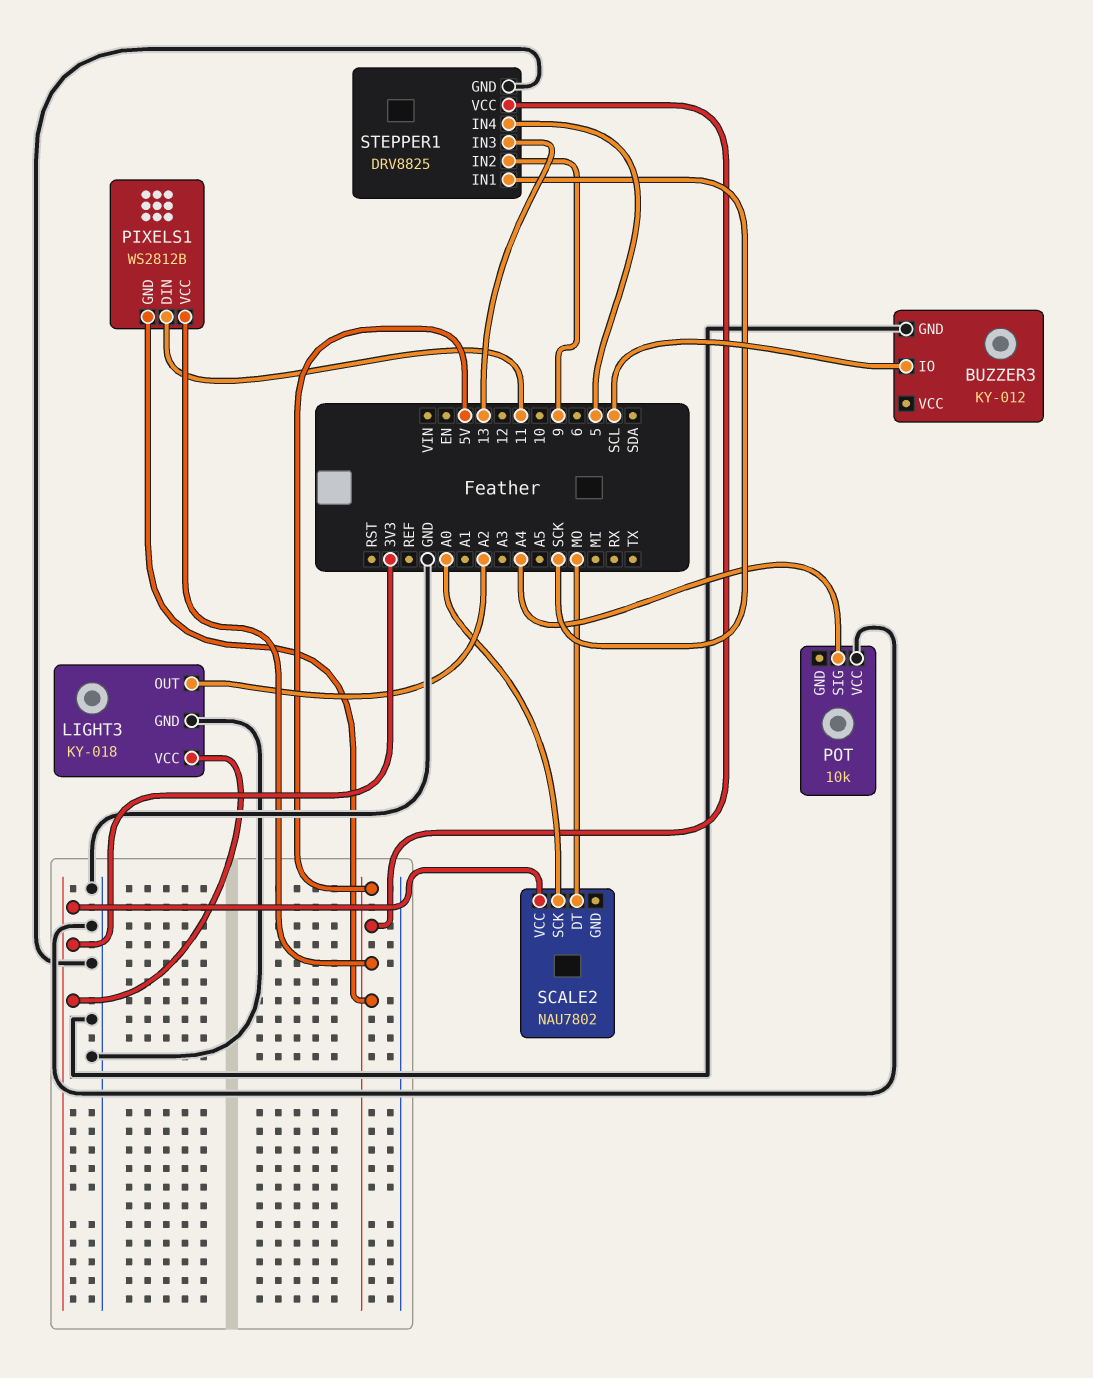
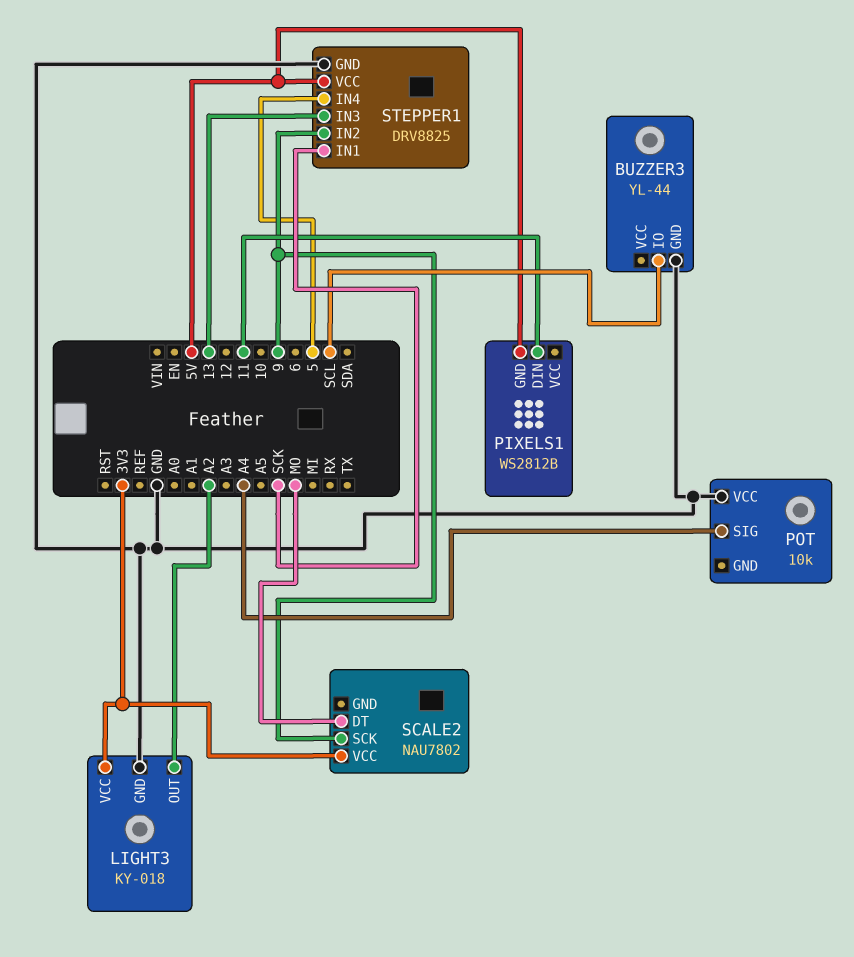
BUZZER3: KY-012 -> YL-44
PIXELS1 pin VCC: 5V -> none
SCALE2 pin SCK: A0 -> 9

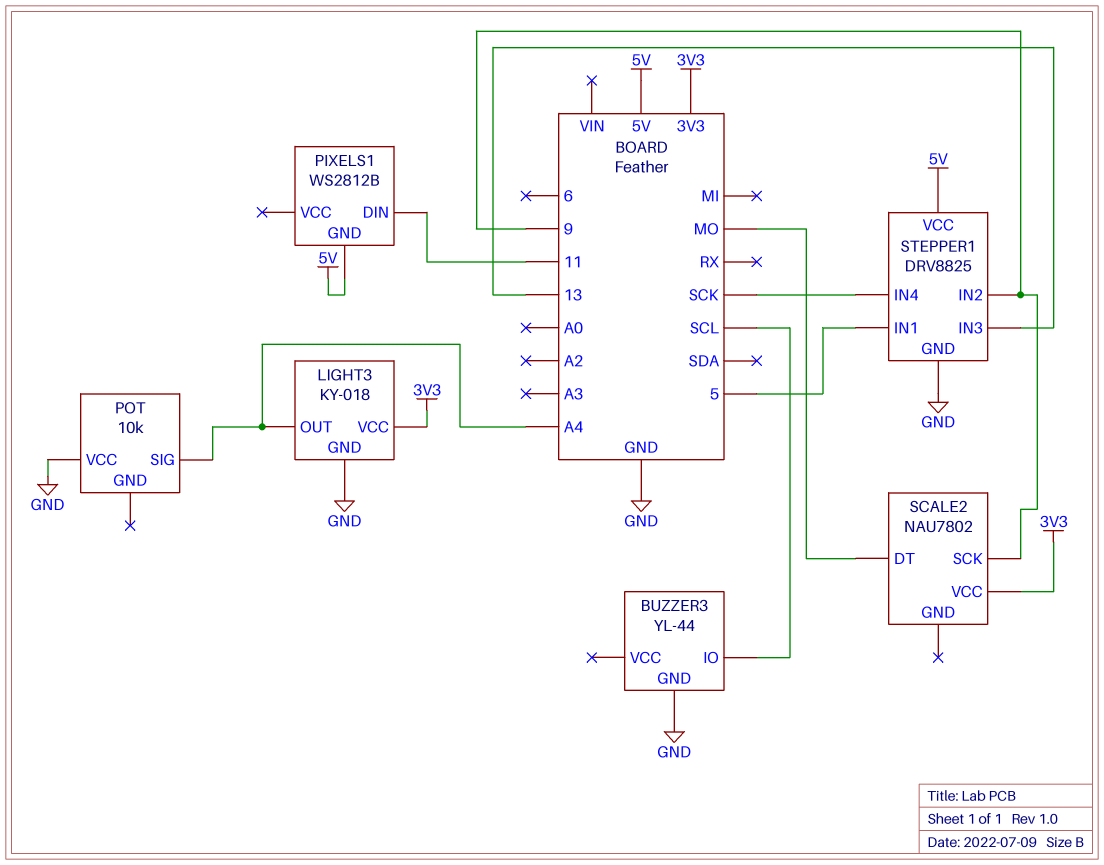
LIGHT3 pin OUT: A2 -> A4
STEPPER1 pin IN1: SCK -> 5
STEPPER1 pin IN4: 5 -> SCK

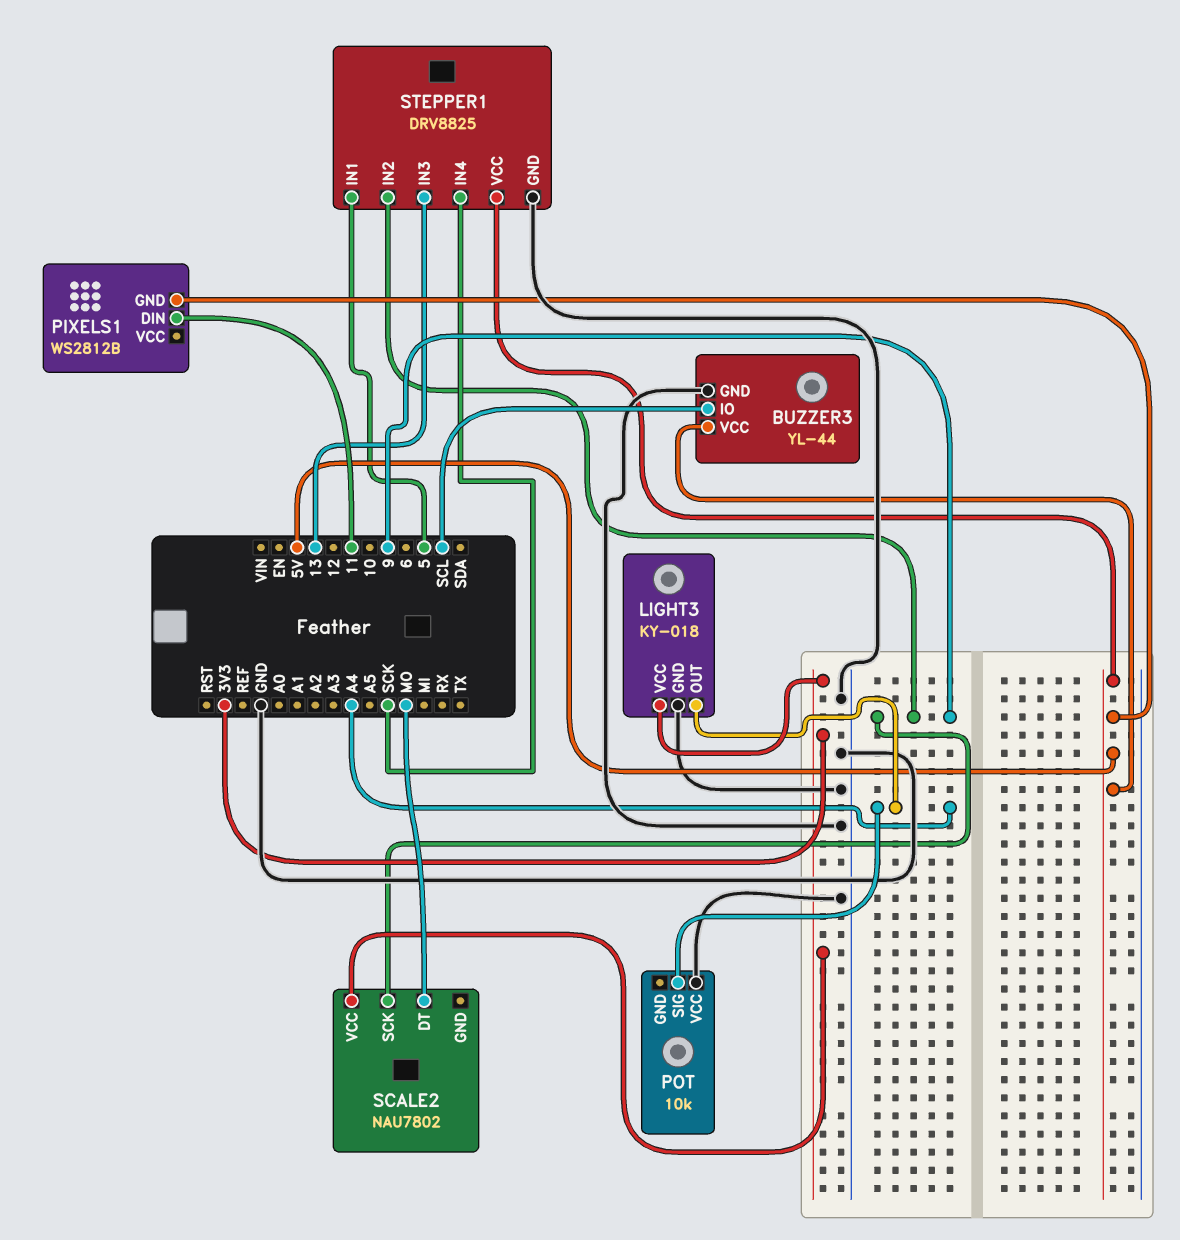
BUZZER3 pin VCC: none -> 5V

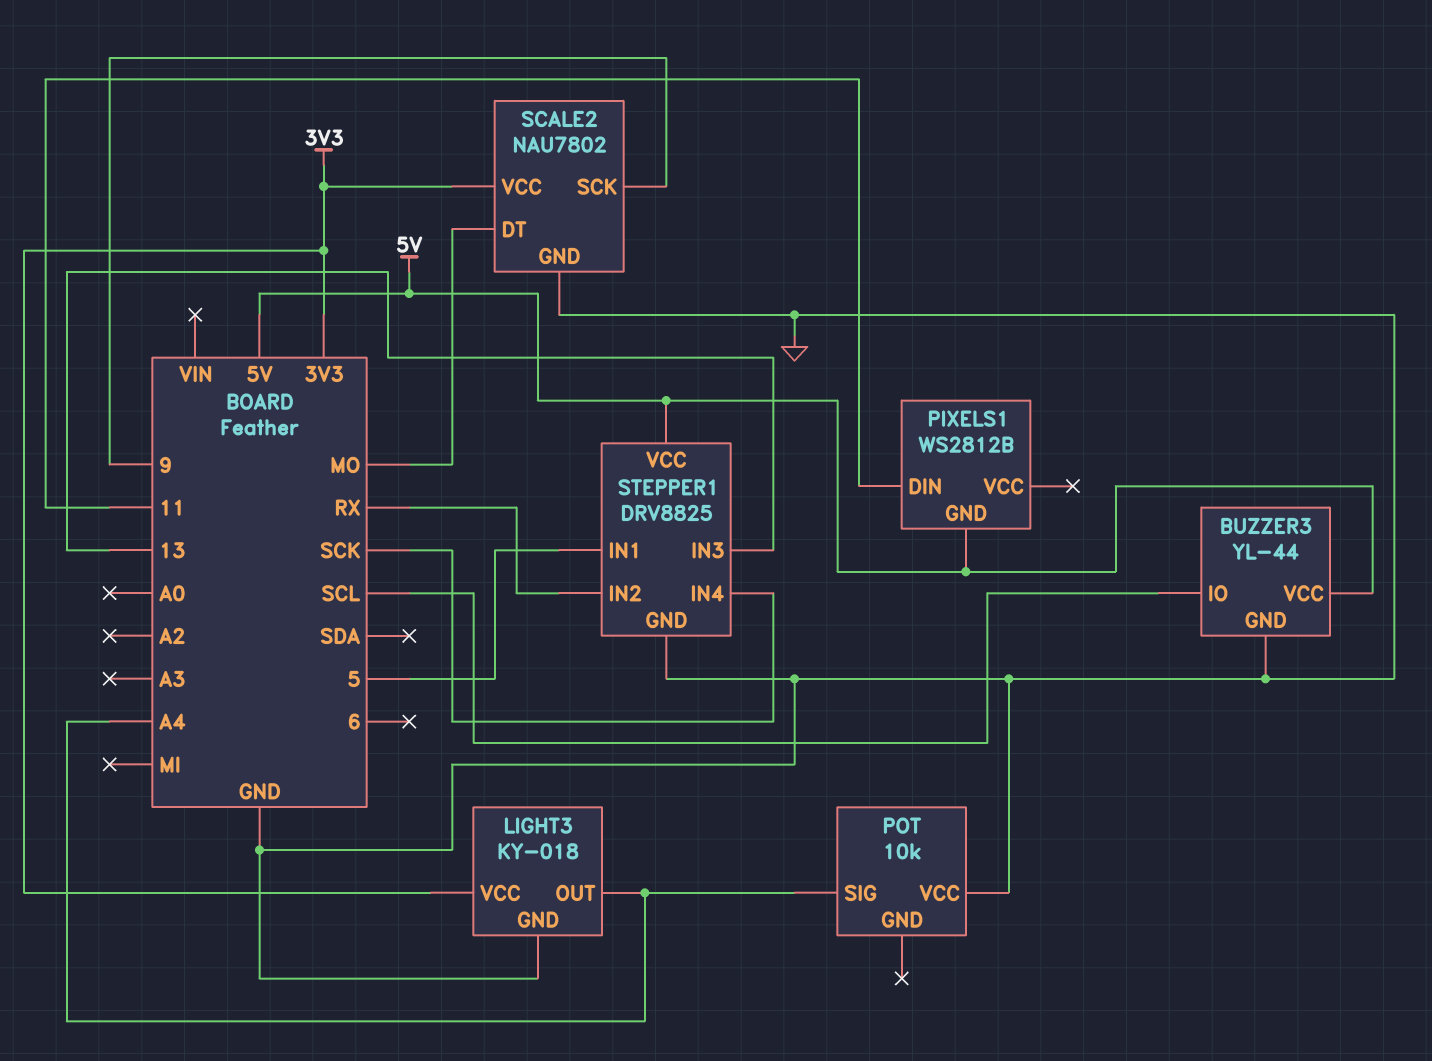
SCALE2 pin GND: none -> GND
STEPPER1 pin IN2: 9 -> RX

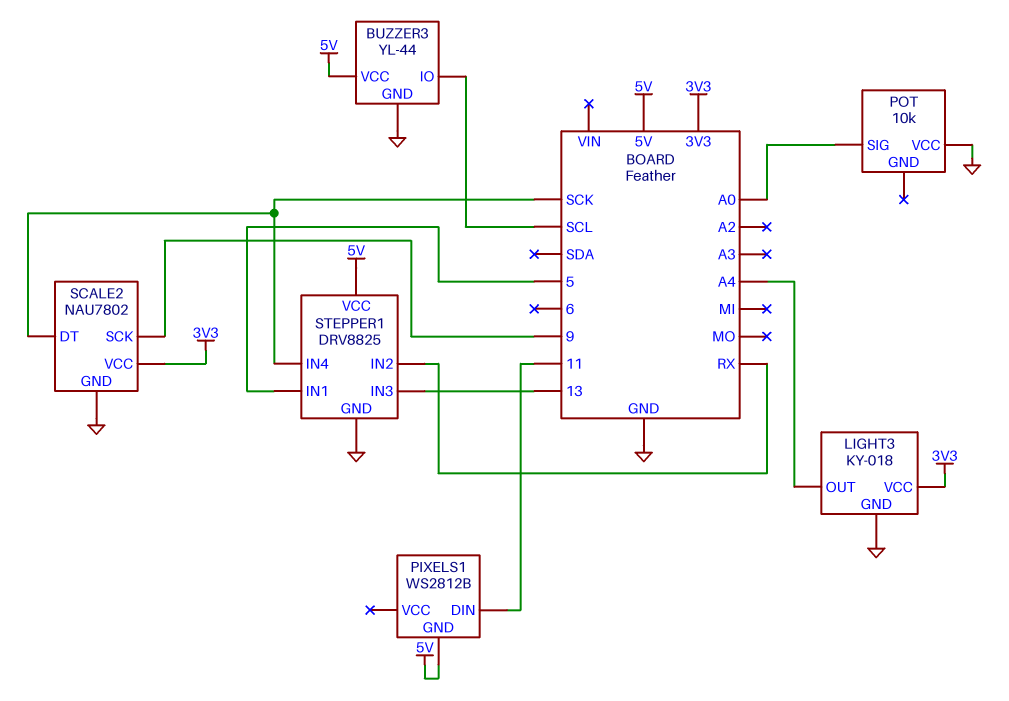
POT pin SIG: A4 -> A0
SCALE2 pin DT: MO -> SCK

